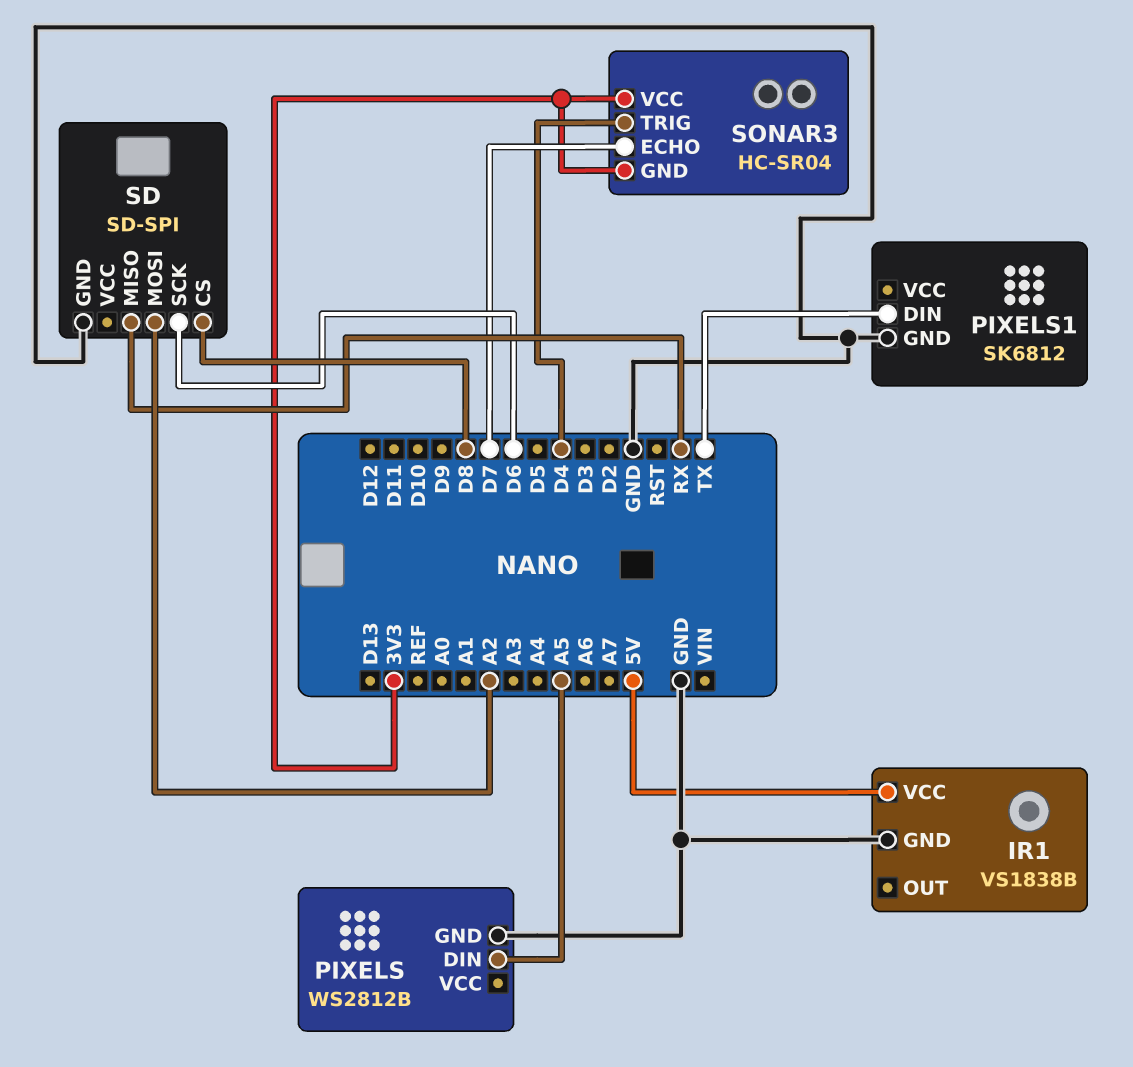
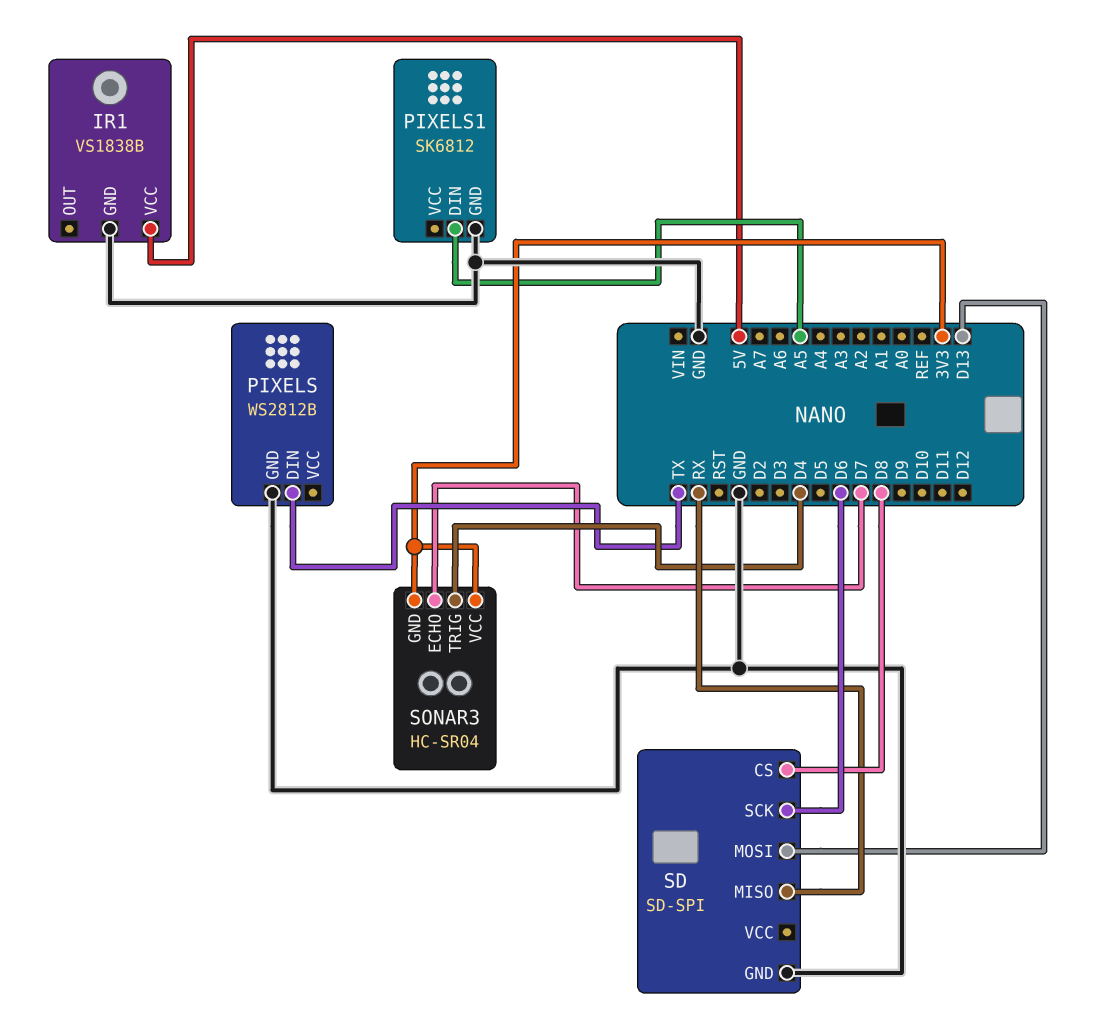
PIXELS pin DIN: A5 -> TX
PIXELS1 pin DIN: TX -> A5
SD pin MOSI: A2 -> D13

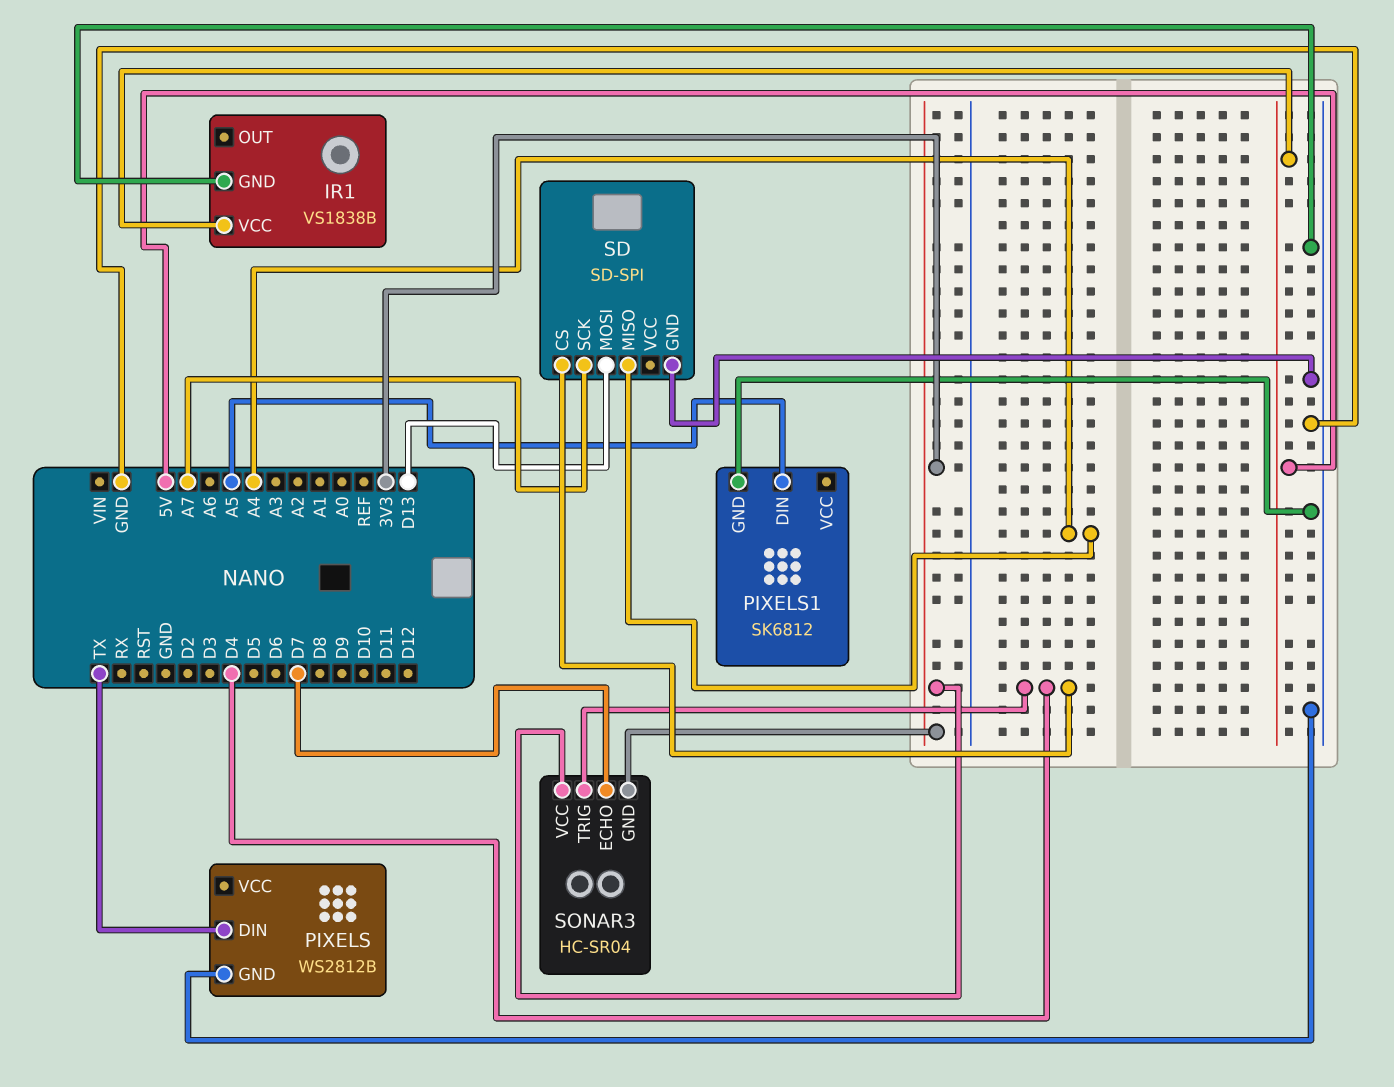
SD pin CS: D8 -> D4
SD pin MISO: RX -> A4
SD pin SCK: D6 -> A7

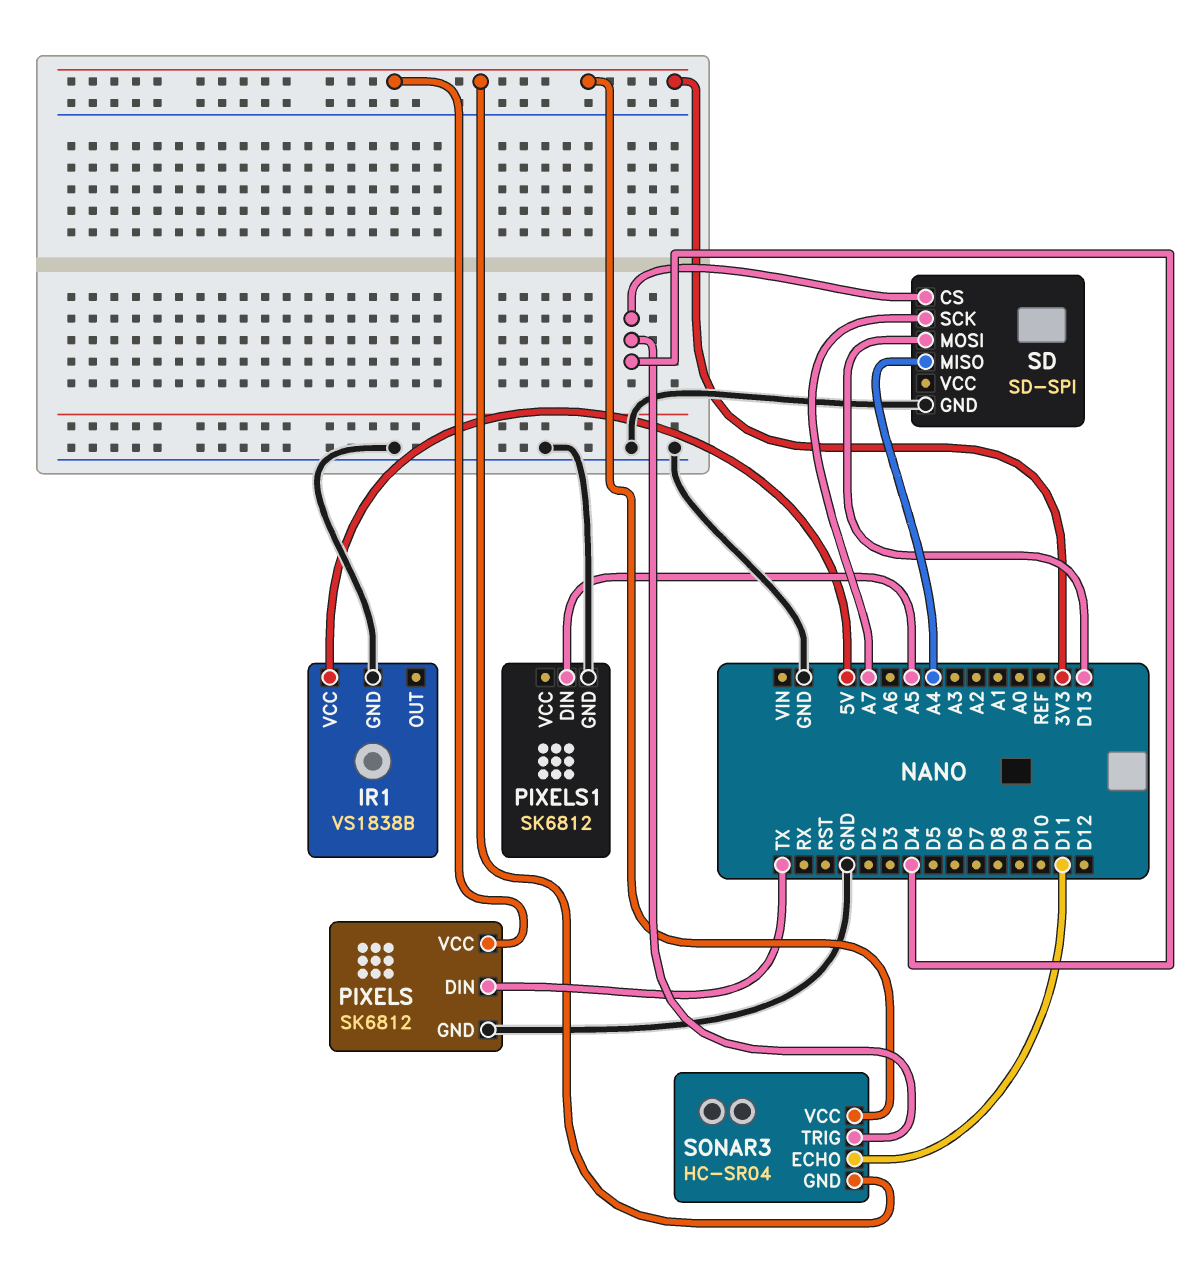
PIXELS: WS2812B -> SK6812
PIXELS pin VCC: none -> 3V3
SONAR3 pin ECHO: D7 -> D11

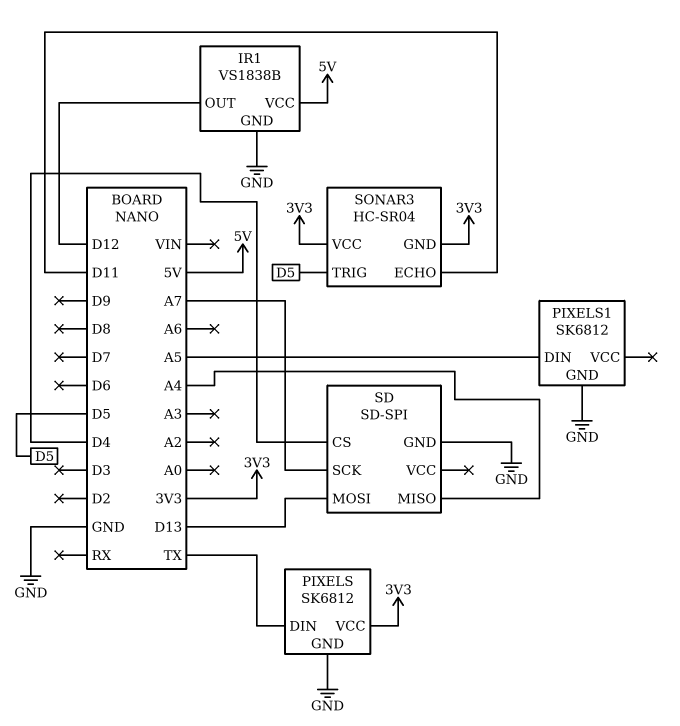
IR1 pin OUT: none -> D12
SONAR3 pin TRIG: D4 -> D5

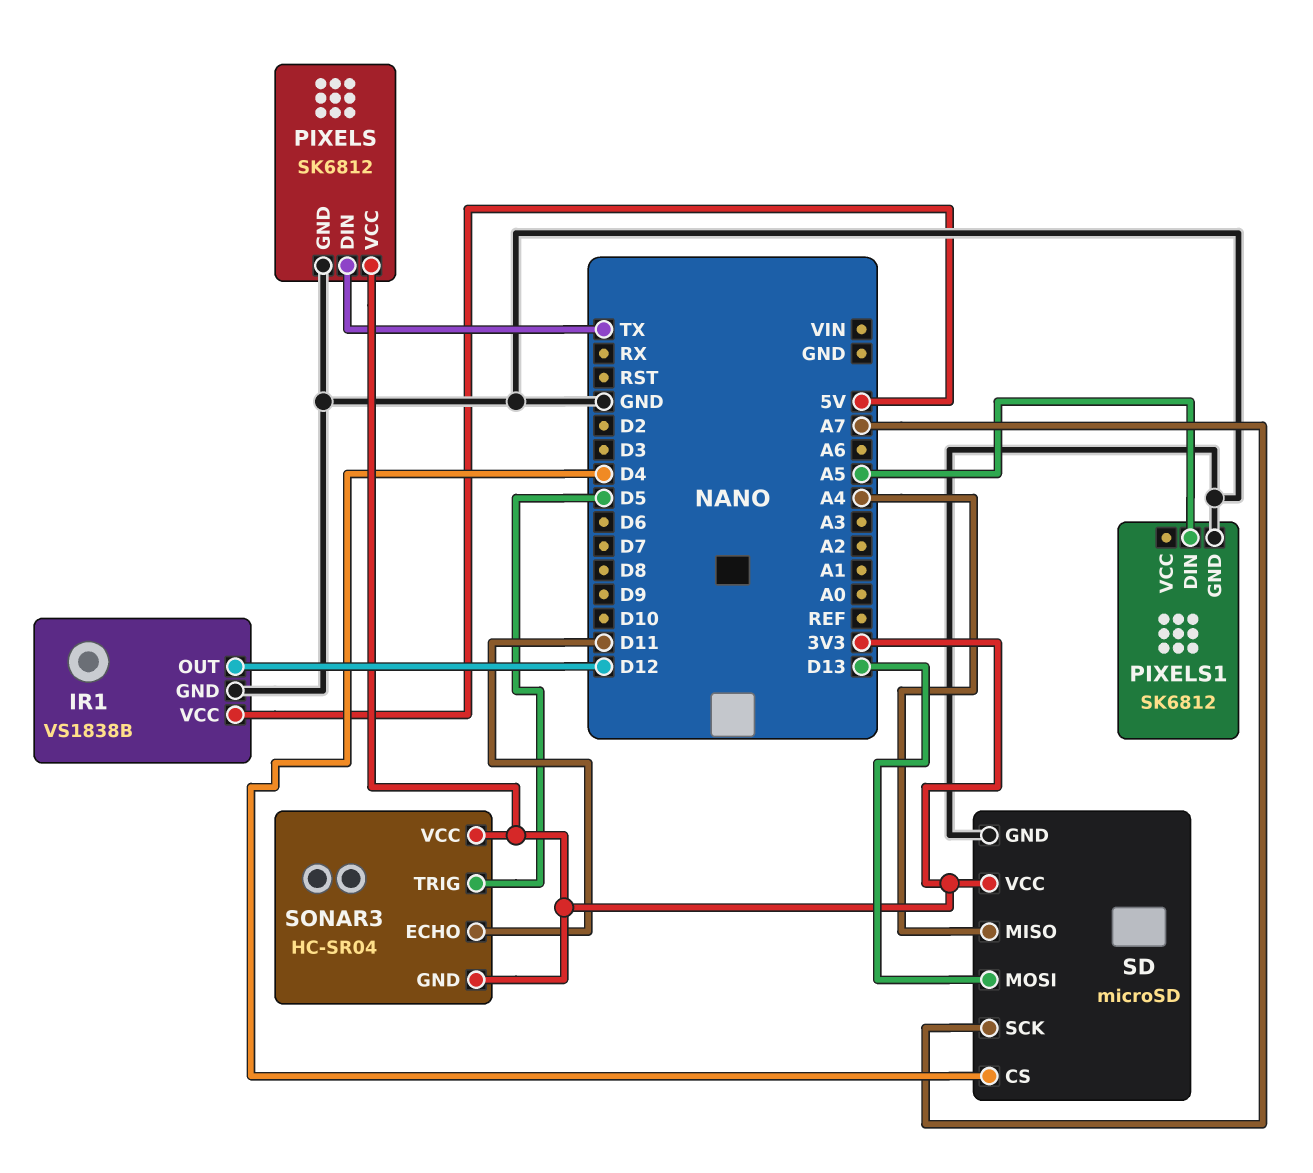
SD: SD-SPI -> microSD
SD pin VCC: none -> 3V3

